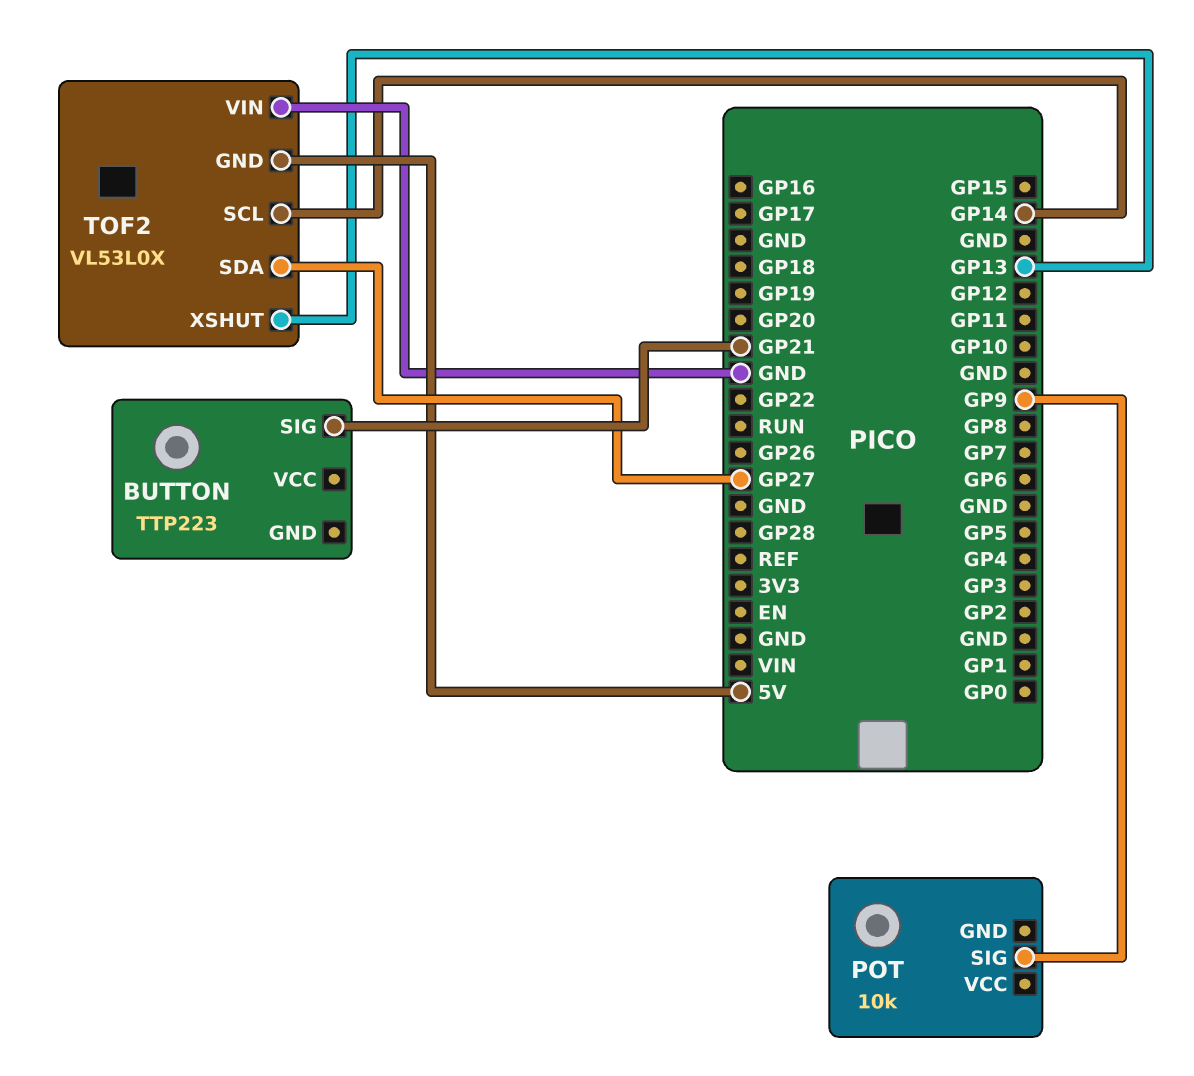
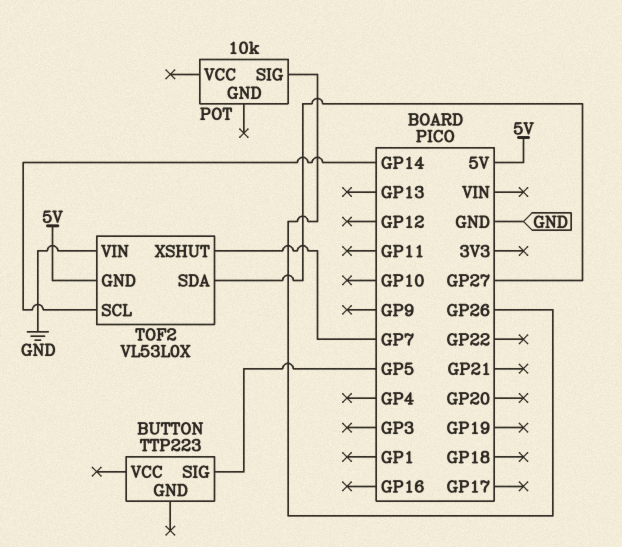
BUTTON pin SIG: GP21 -> GP5
POT pin SIG: GP9 -> GP26
TOF2 pin XSHUT: GP13 -> GP7

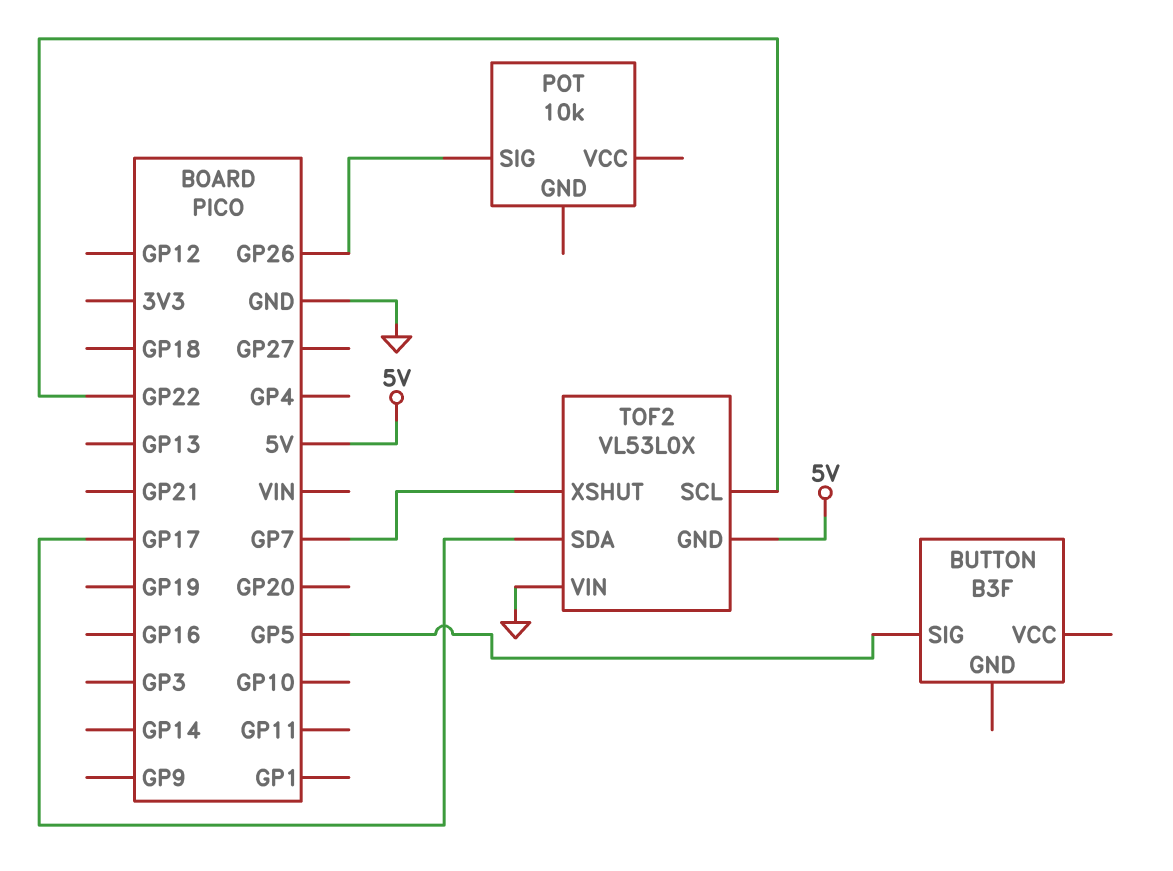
BUTTON: TTP223 -> B3F
TOF2 pin SCL: GP14 -> GP22
TOF2 pin SDA: GP27 -> GP17

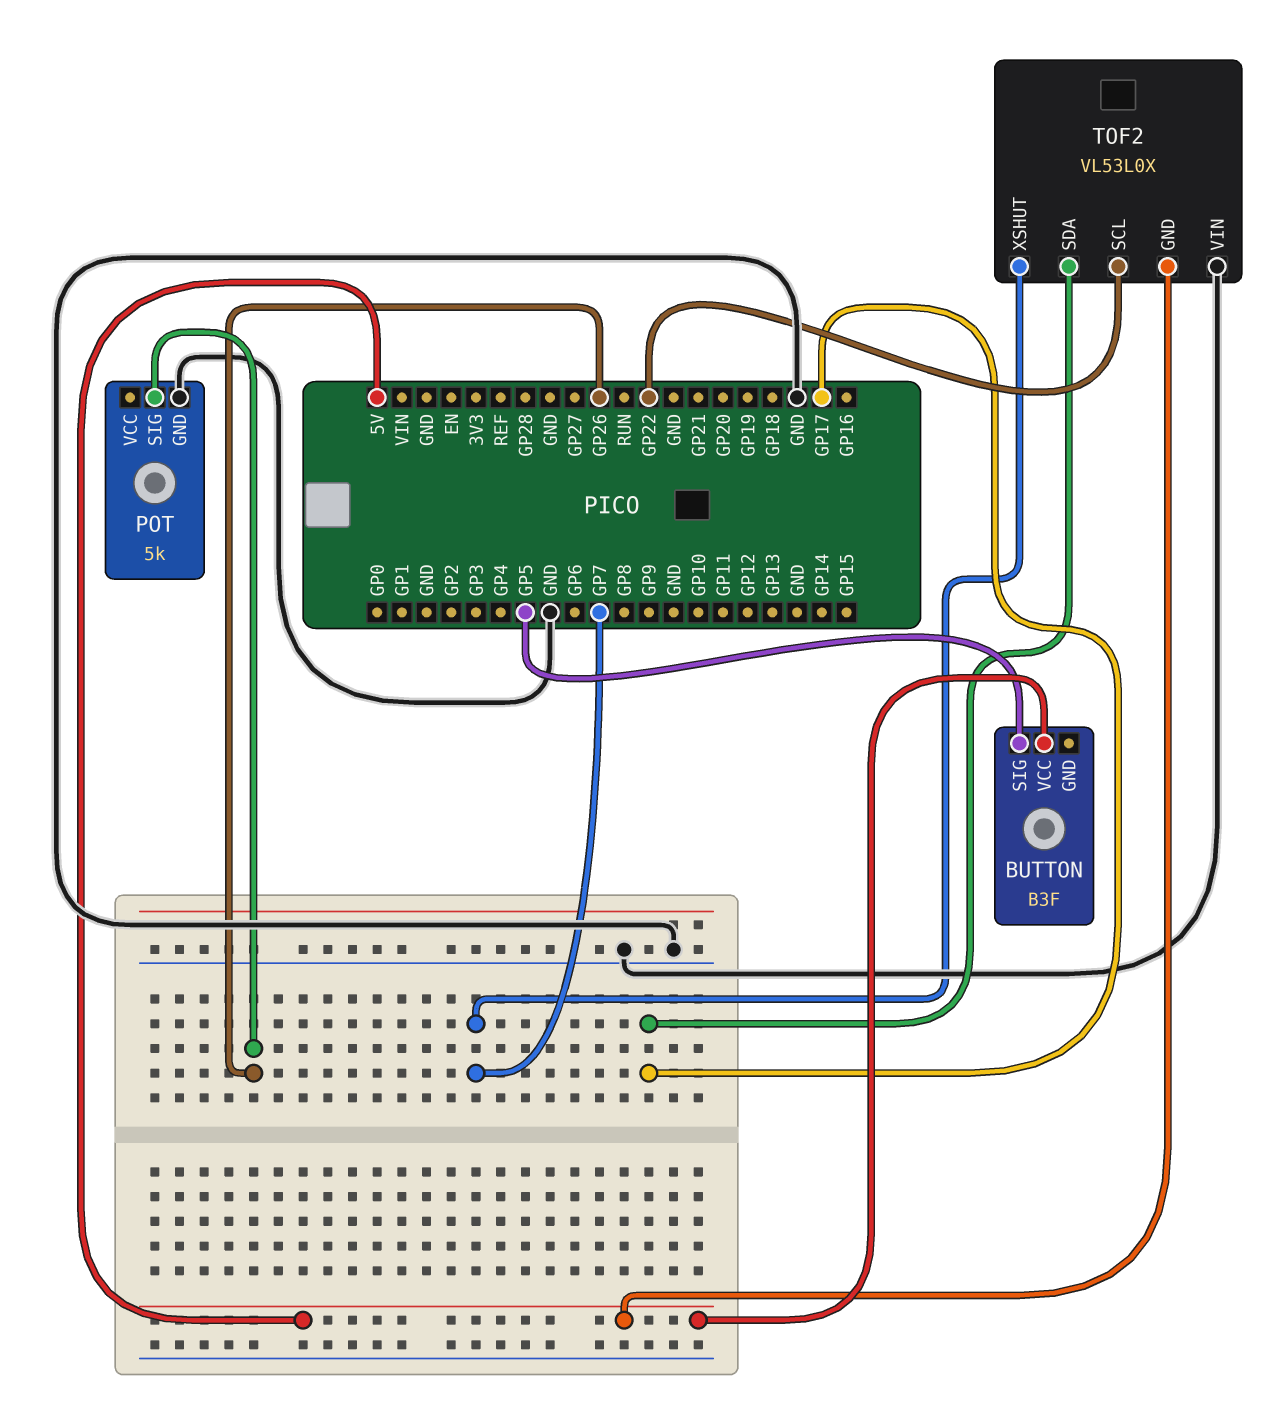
BUTTON pin VCC: none -> 5V
POT: 10k -> 5k
POT pin GND: none -> GND

